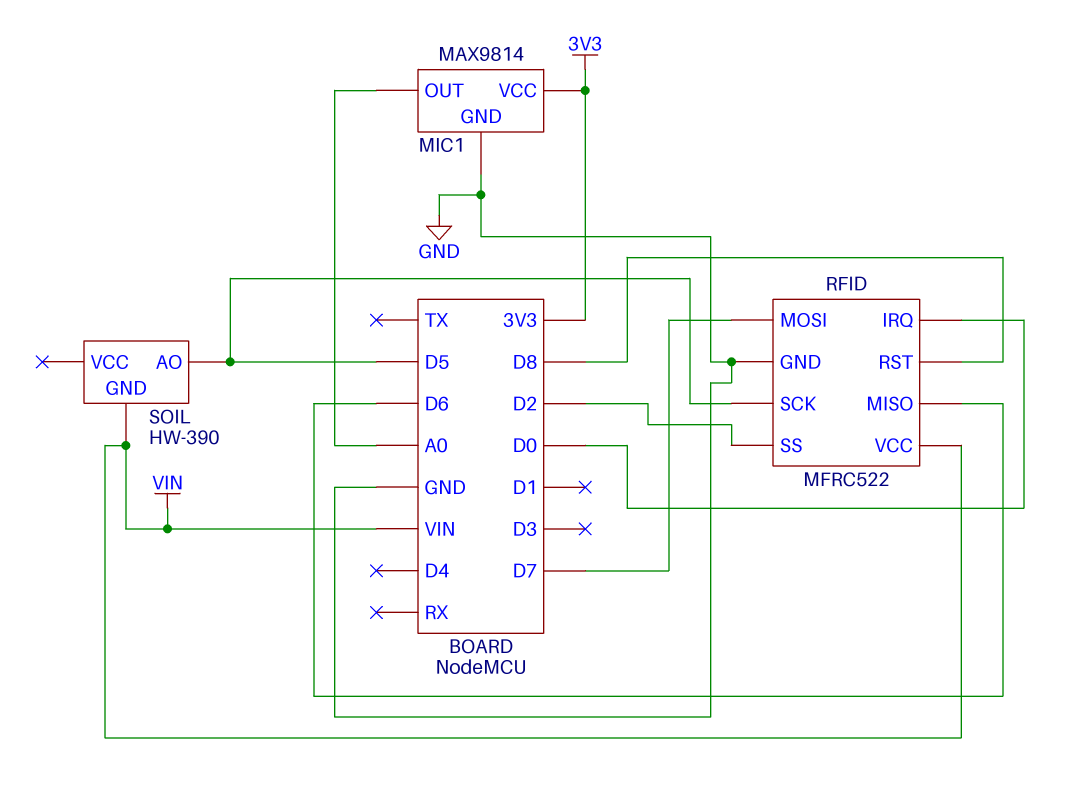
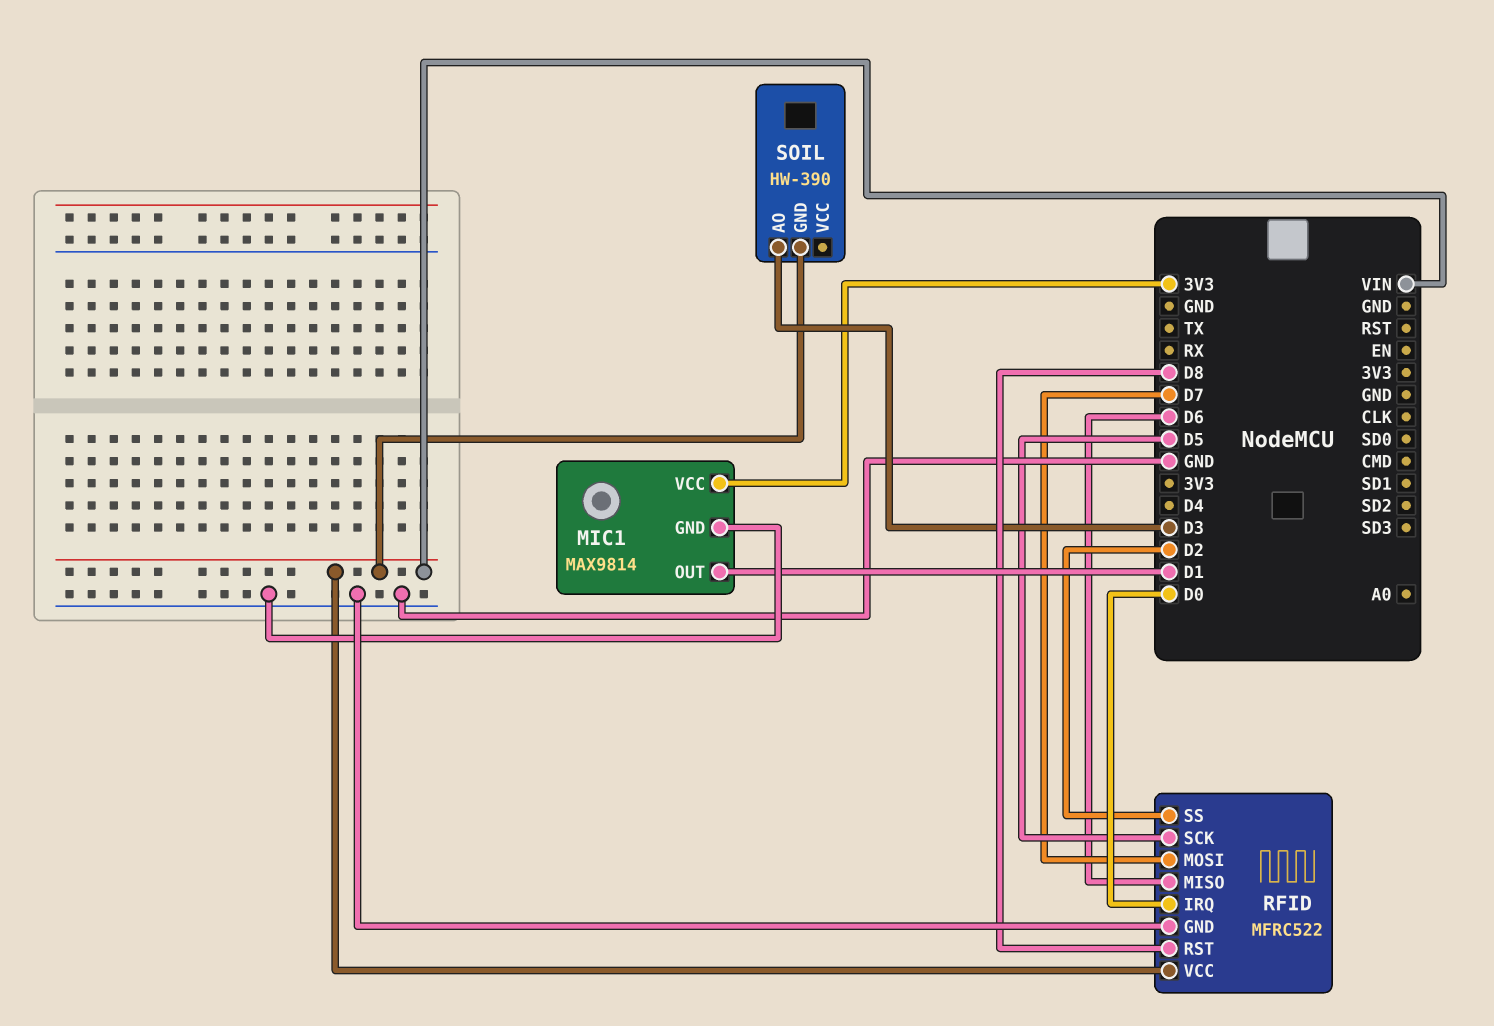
MIC1 pin OUT: A0 -> D1
SOIL pin AO: D5 -> D3

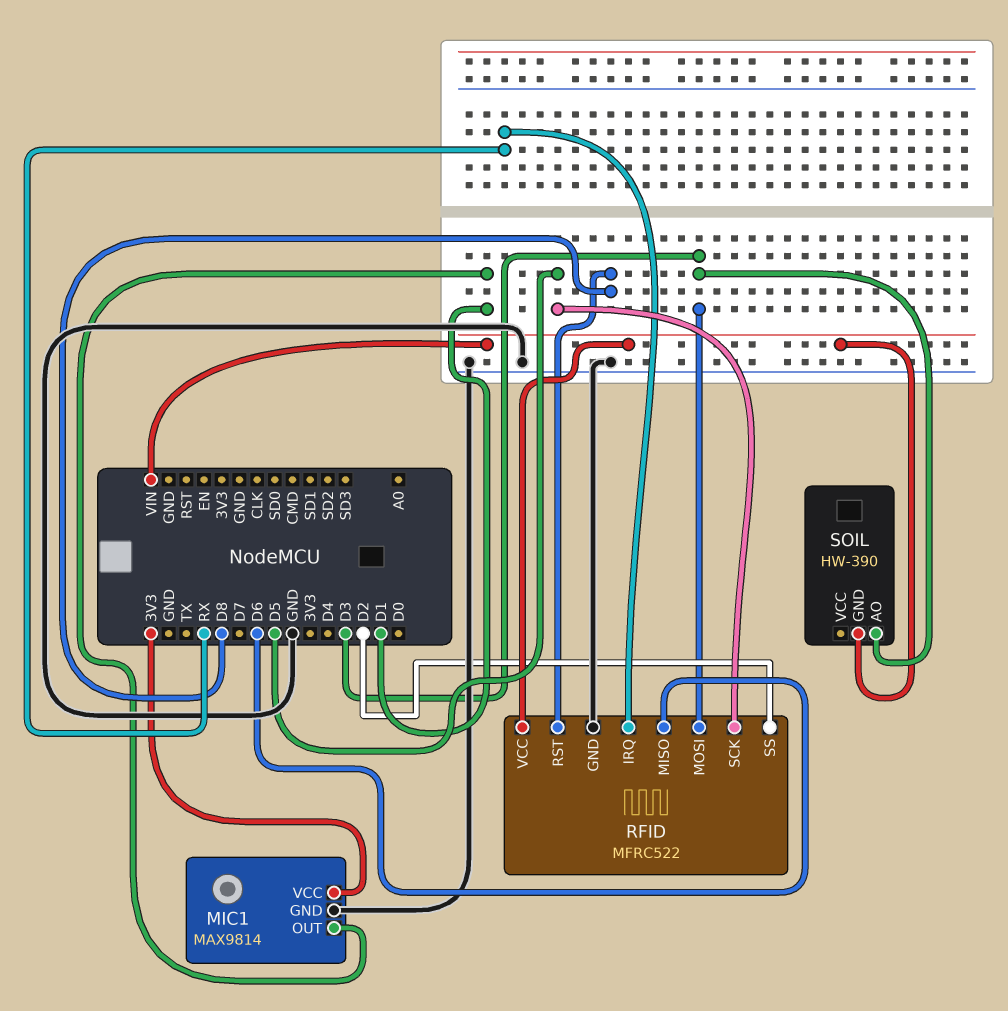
RFID pin IRQ: D0 -> RX
RFID pin MOSI: D7 -> D3

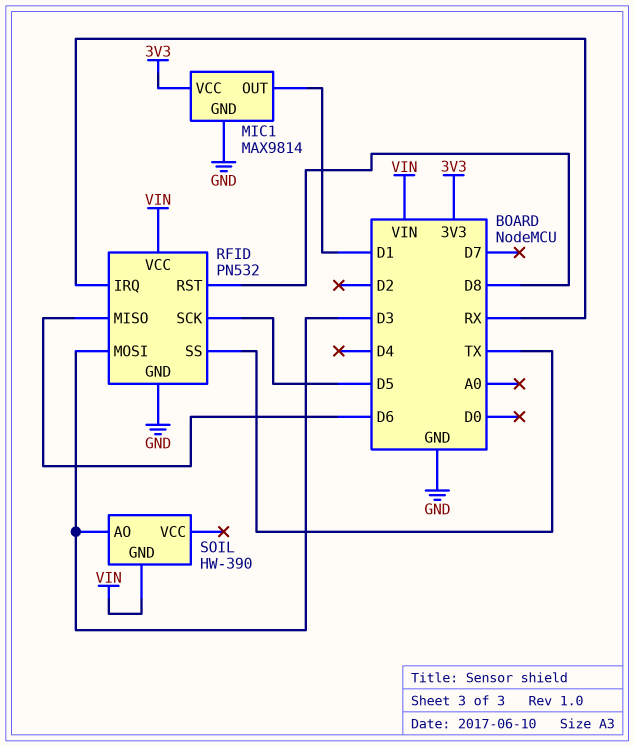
RFID: MFRC522 -> PN532
RFID pin SS: D2 -> TX

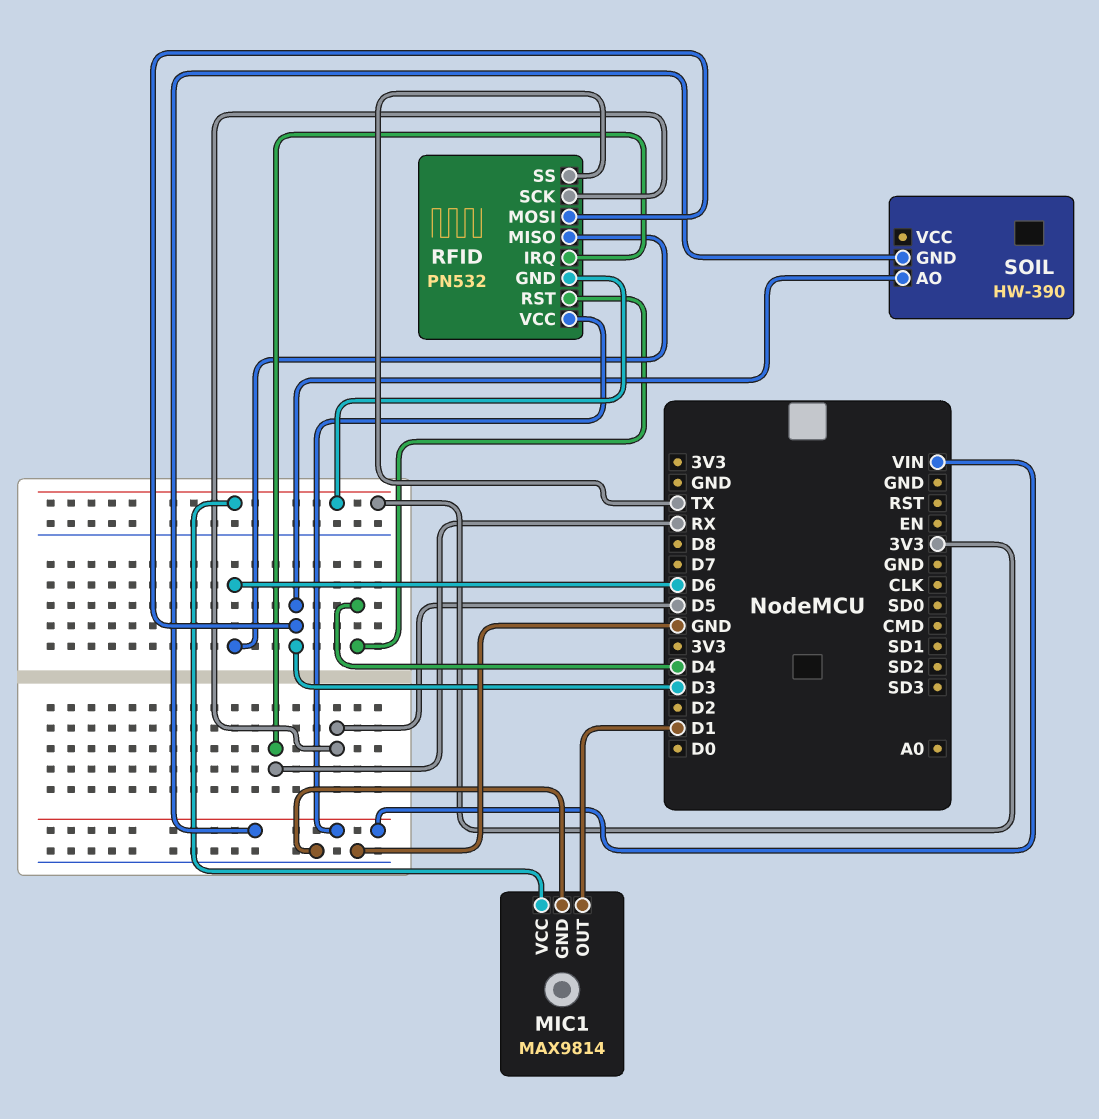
RFID pin GND: GND -> 3V3
RFID pin RST: D8 -> D4

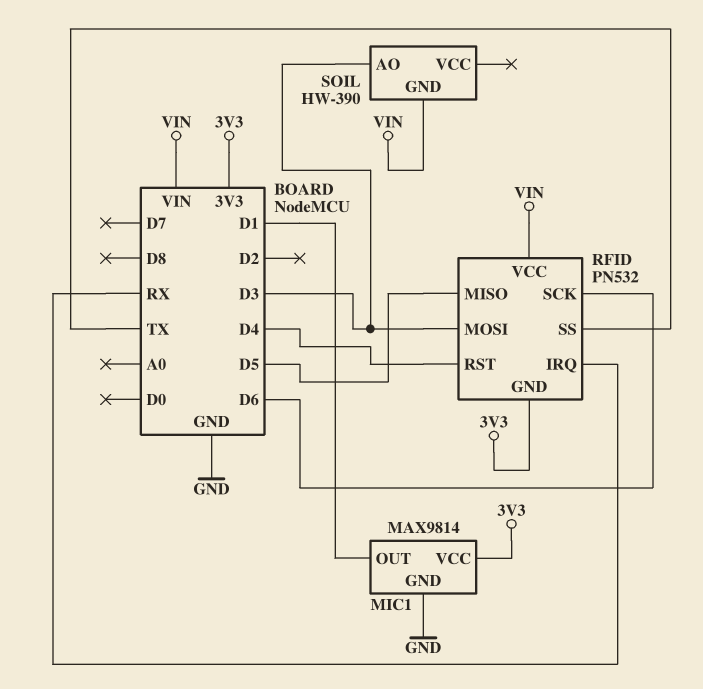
RFID pin MISO: D6 -> D5
RFID pin SCK: D5 -> D6

